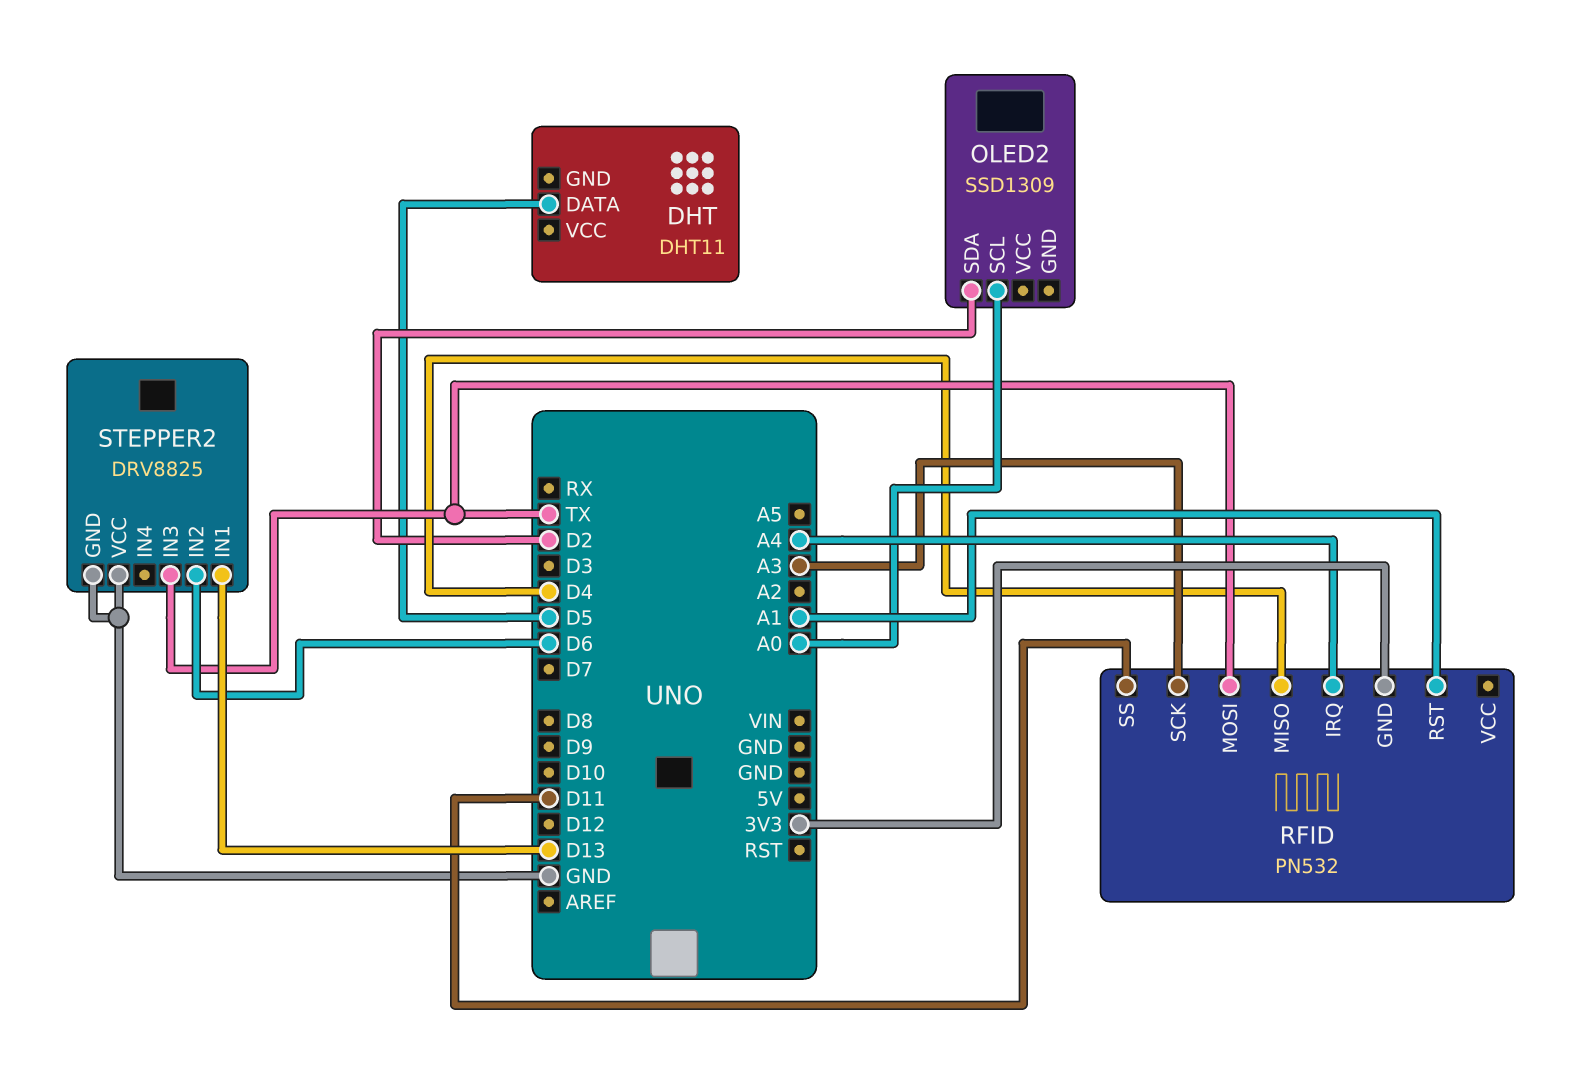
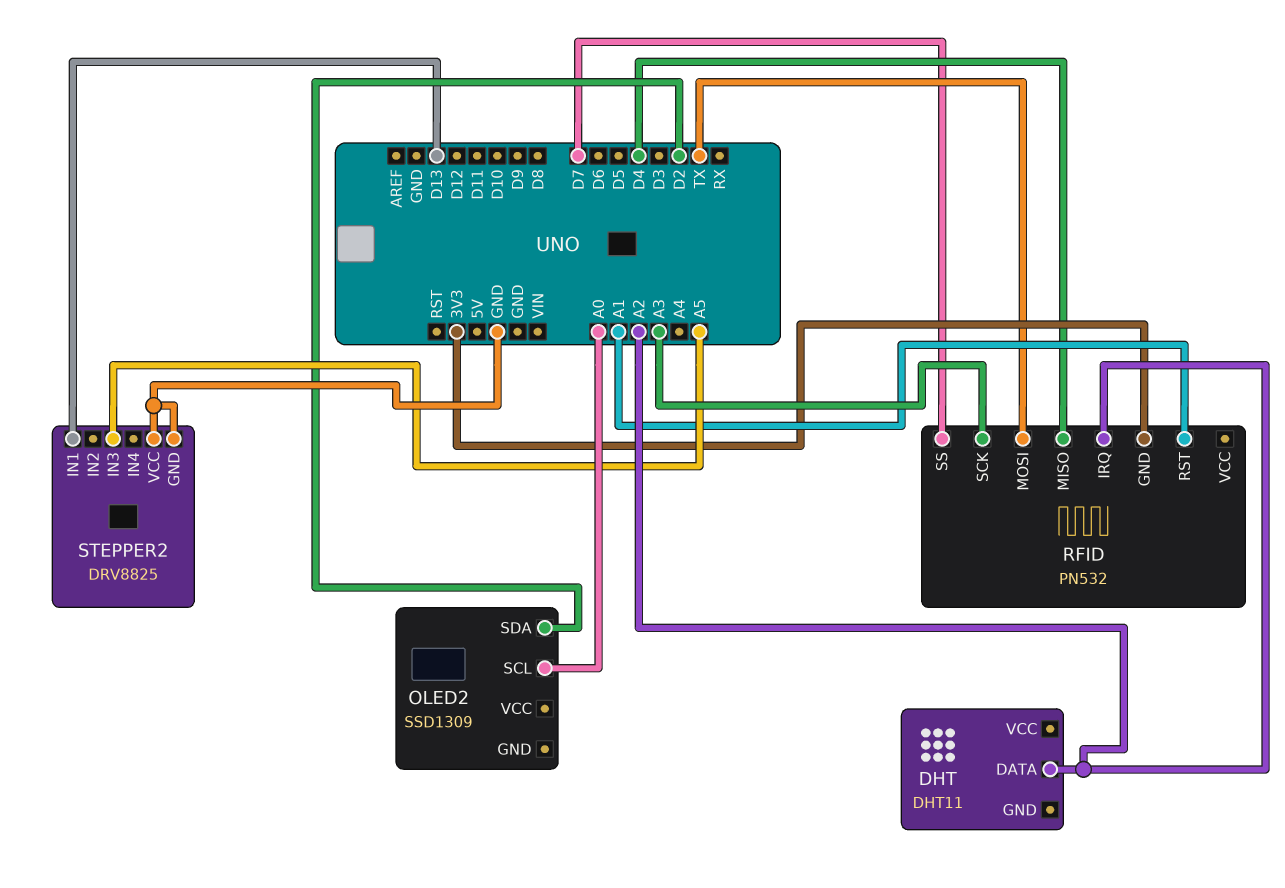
DHT pin DATA: D5 -> A2
RFID pin IRQ: A4 -> A2
RFID pin SS: D11 -> D7
STEPPER2 pin IN2: D6 -> none
STEPPER2 pin IN3: TX -> A5

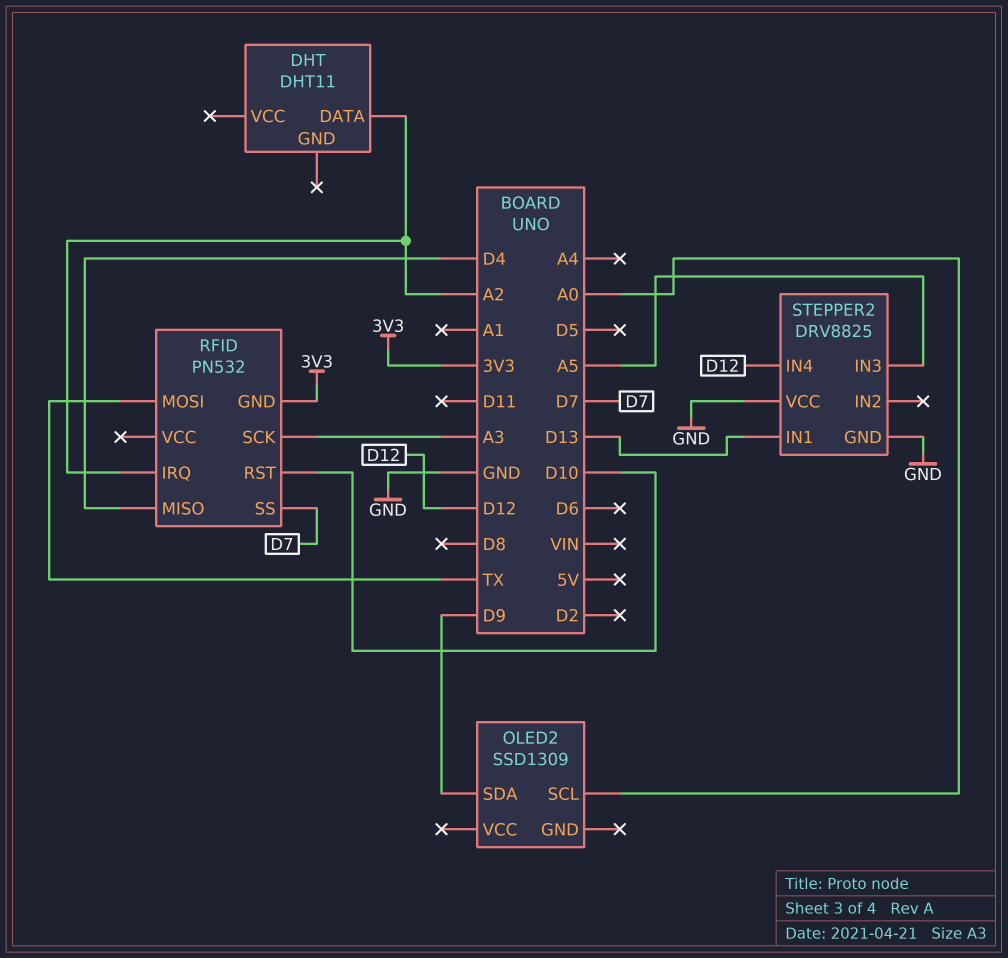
OLED2 pin SDA: D2 -> D9
RFID pin RST: A1 -> D10
STEPPER2 pin IN4: none -> D12

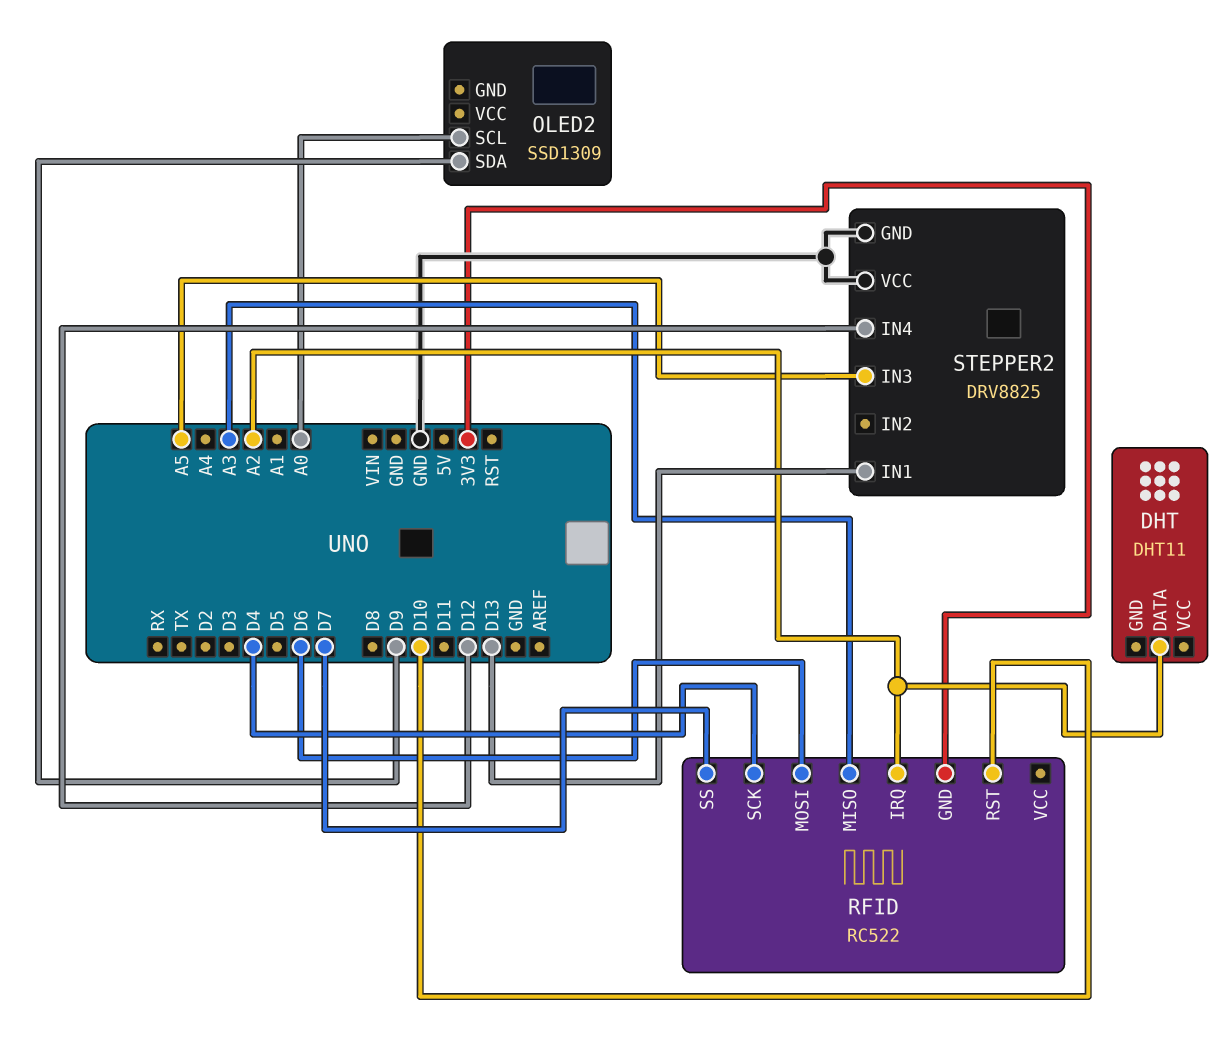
RFID: PN532 -> RC522
RFID pin MISO: D4 -> A3
RFID pin MOSI: TX -> D6
RFID pin SCK: A3 -> D4

